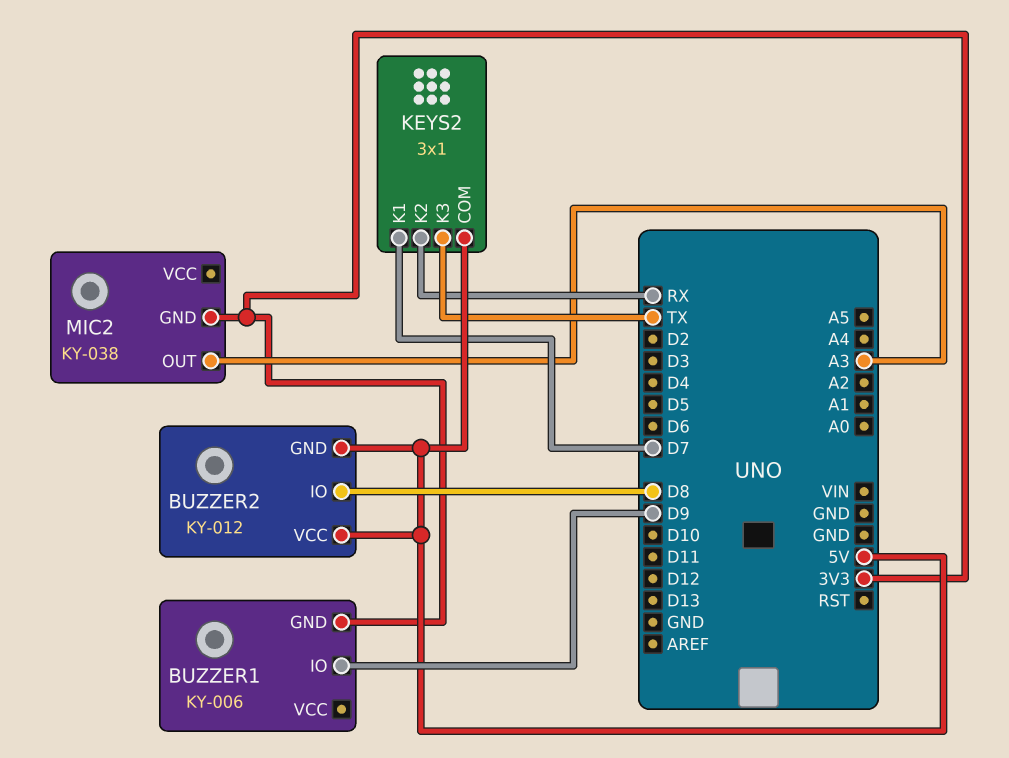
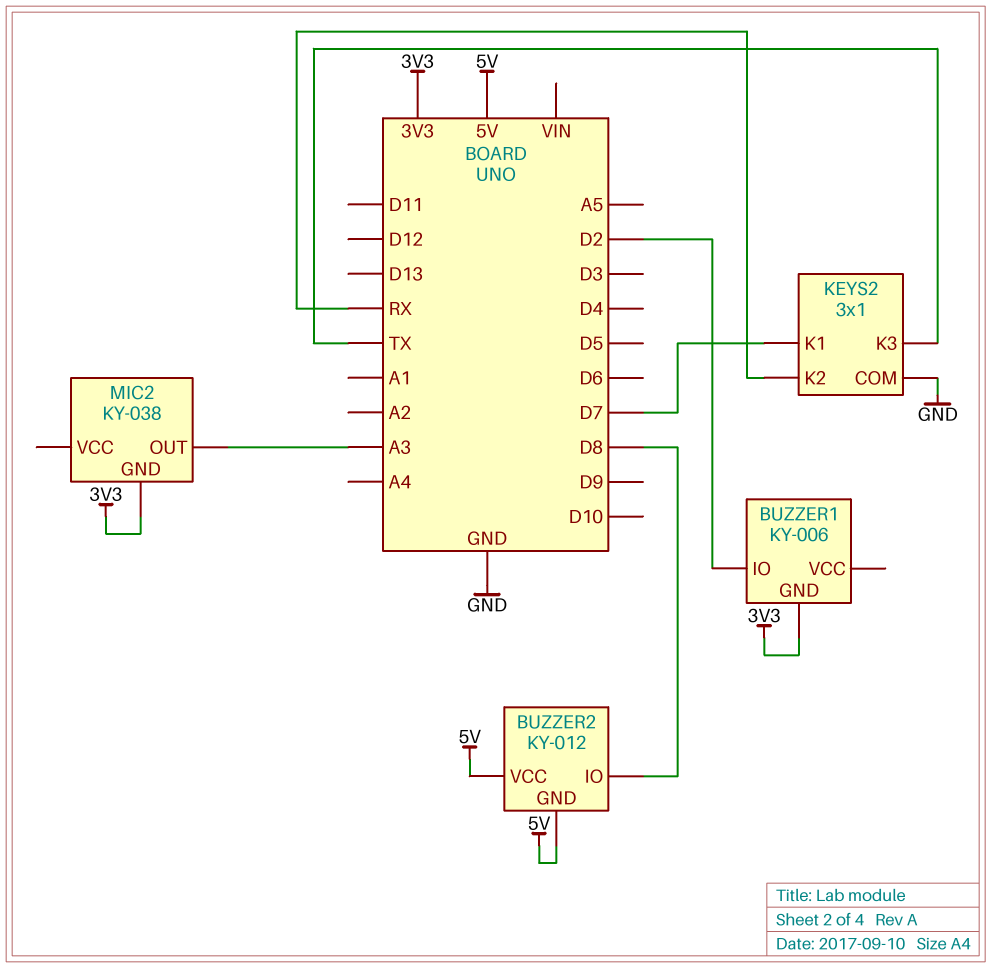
BUZZER1 pin IO: D9 -> D2
KEYS2 pin COM: 5V -> GND

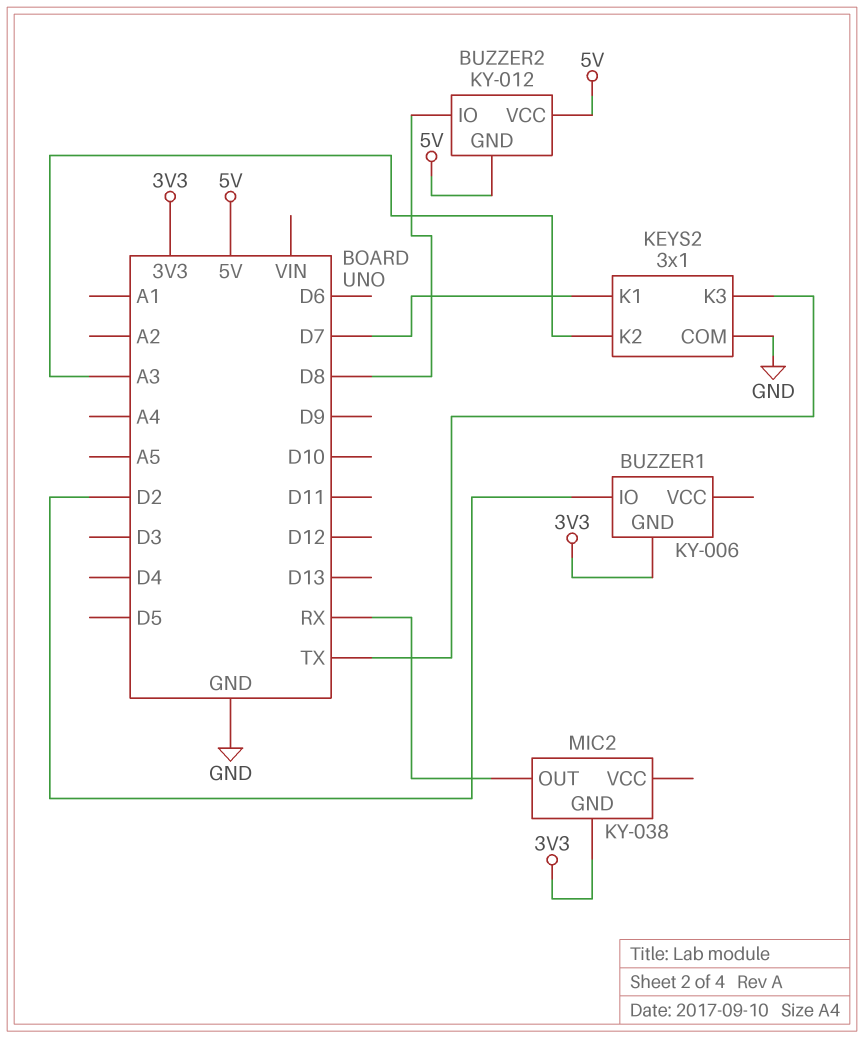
KEYS2 pin K2: RX -> A3
MIC2 pin OUT: A3 -> RX

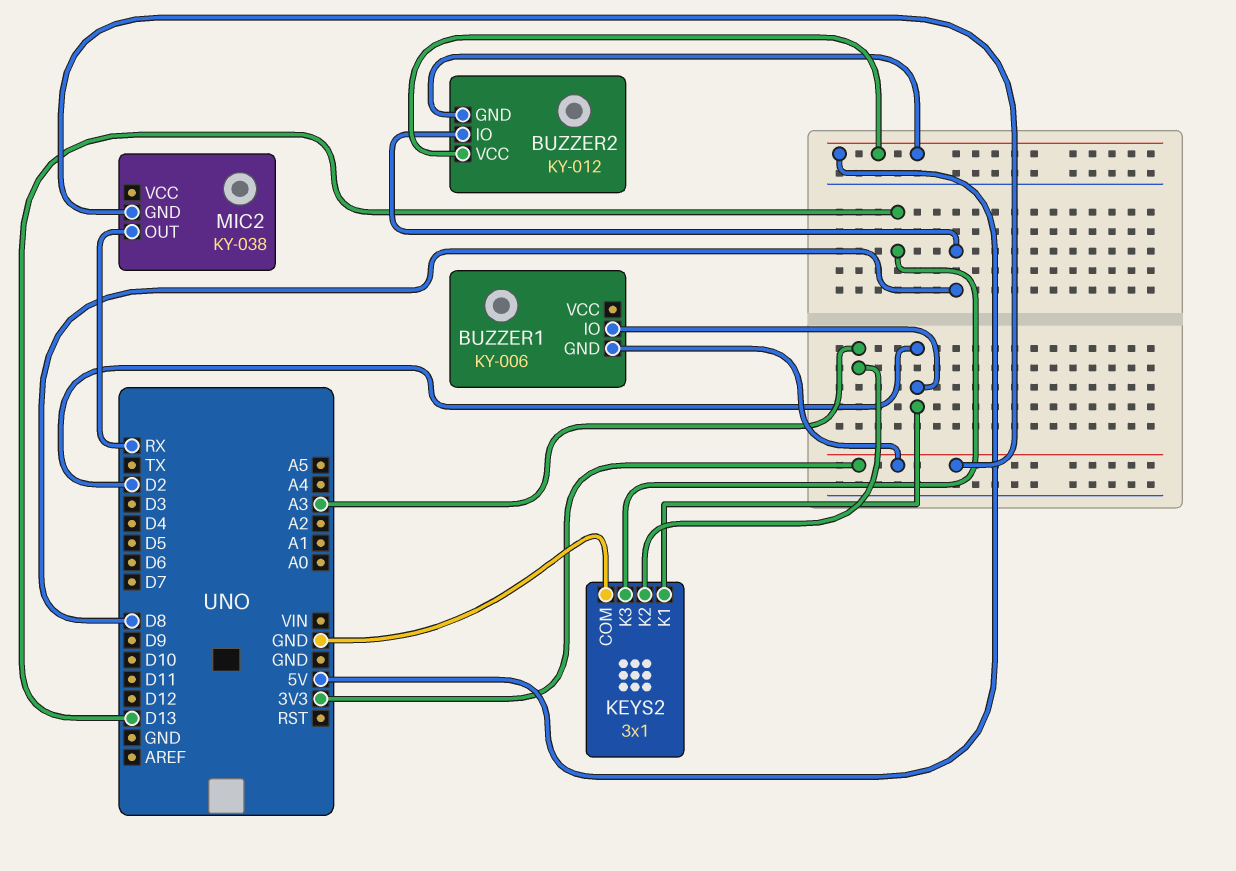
KEYS2 pin K1: D7 -> D2
KEYS2 pin K3: TX -> D13

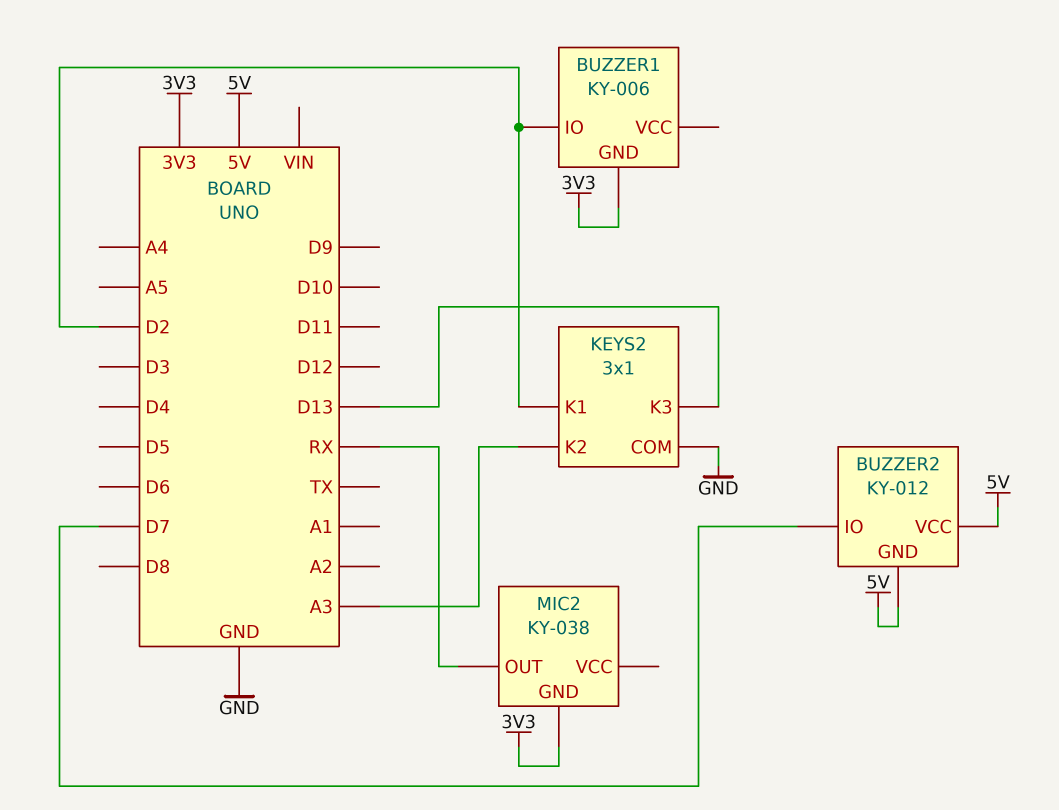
BUZZER2 pin IO: D8 -> D7

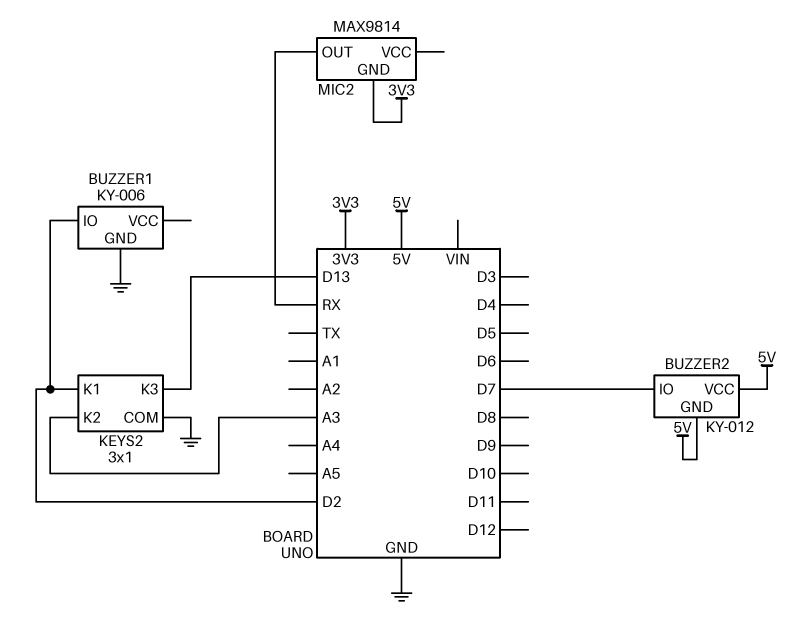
BUZZER1 pin GND: 3V3 -> GND
MIC2: KY-038 -> MAX9814

